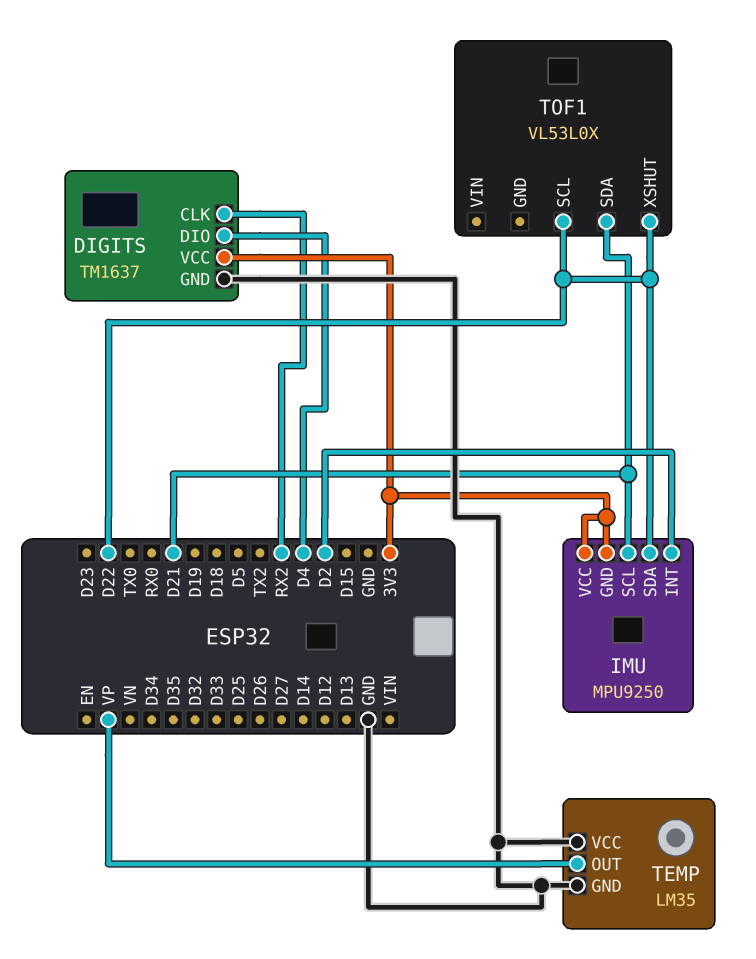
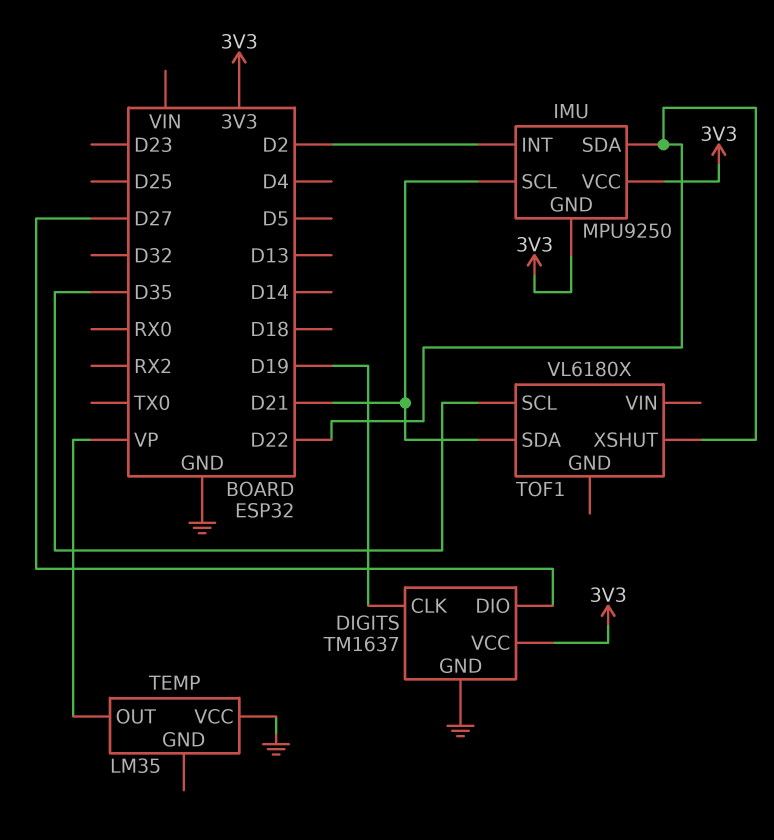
DIGITS pin CLK: RX2 -> D19
DIGITS pin DIO: D4 -> D27
TEMP pin GND: GND -> none
TOF1: VL53L0X -> VL6180X
TOF1 pin SCL: D22 -> D35

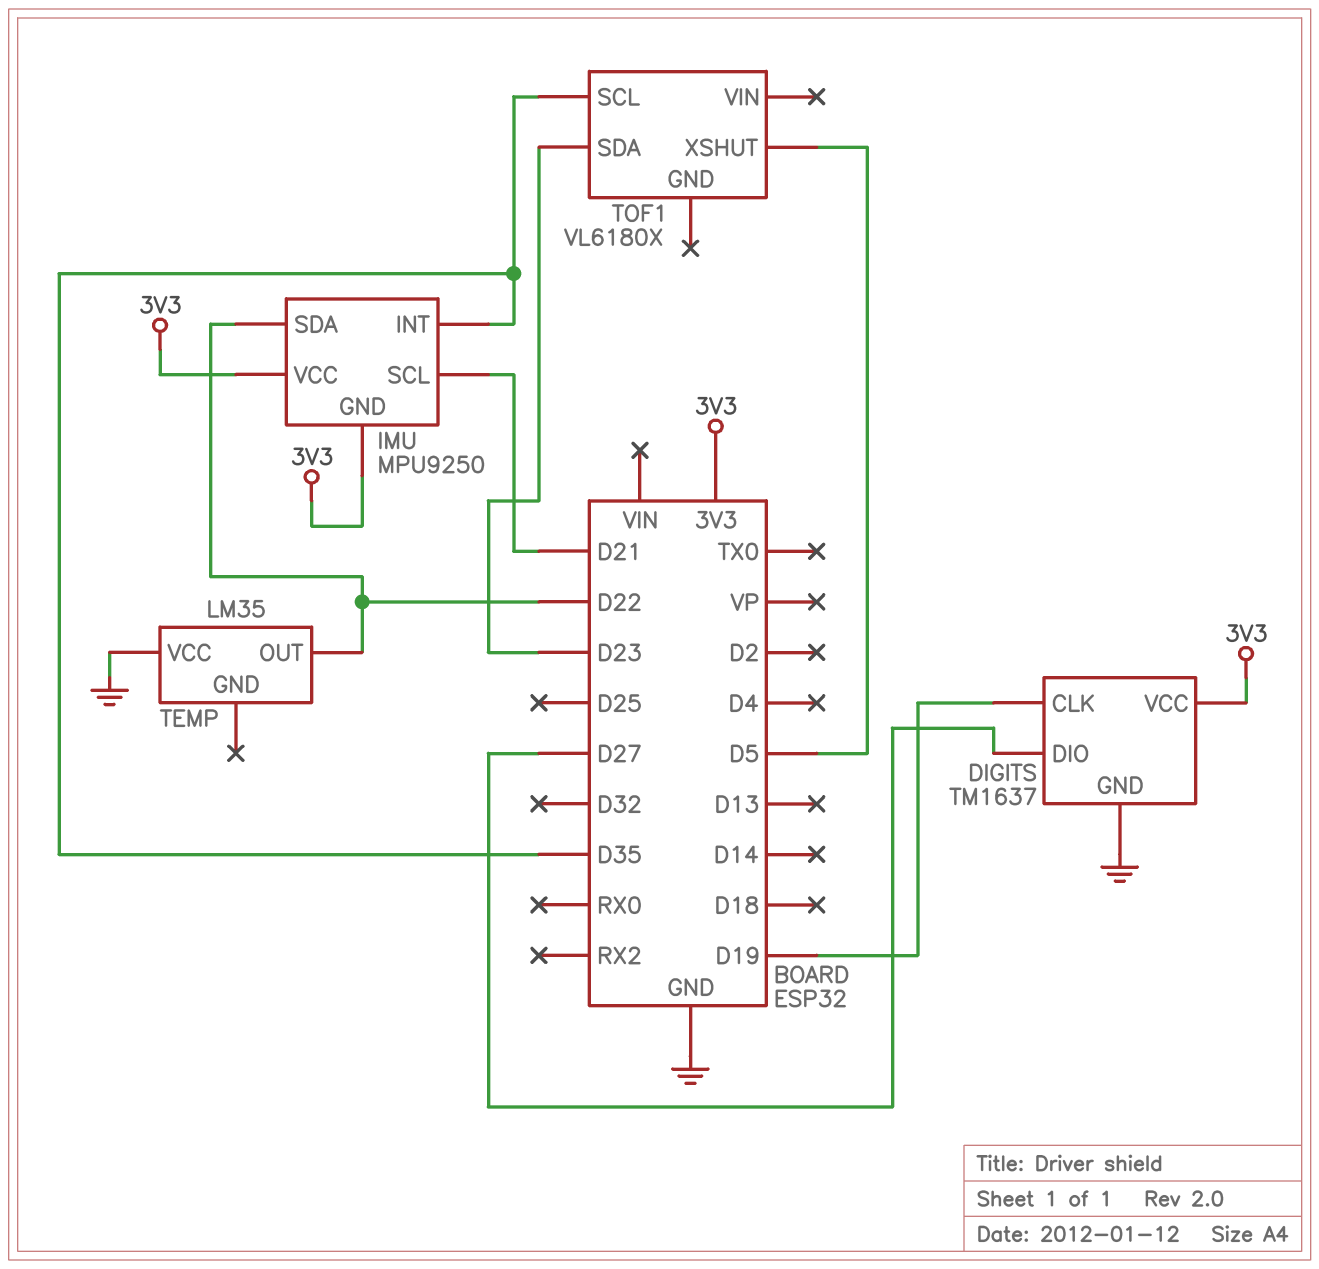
IMU pin INT: D2 -> D35
TEMP pin OUT: VP -> D22
TOF1 pin SDA: D21 -> D23
TOF1 pin XSHUT: D22 -> D5

